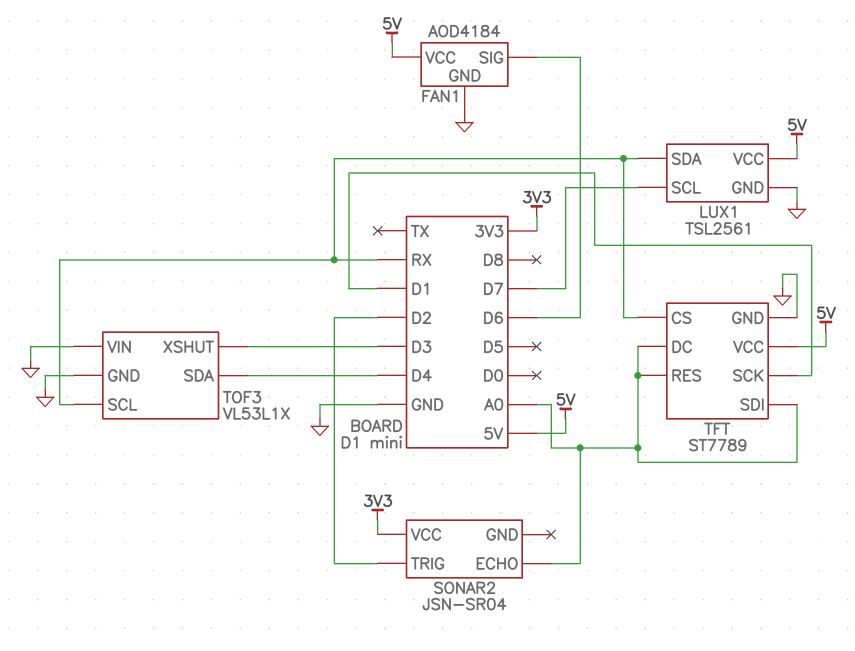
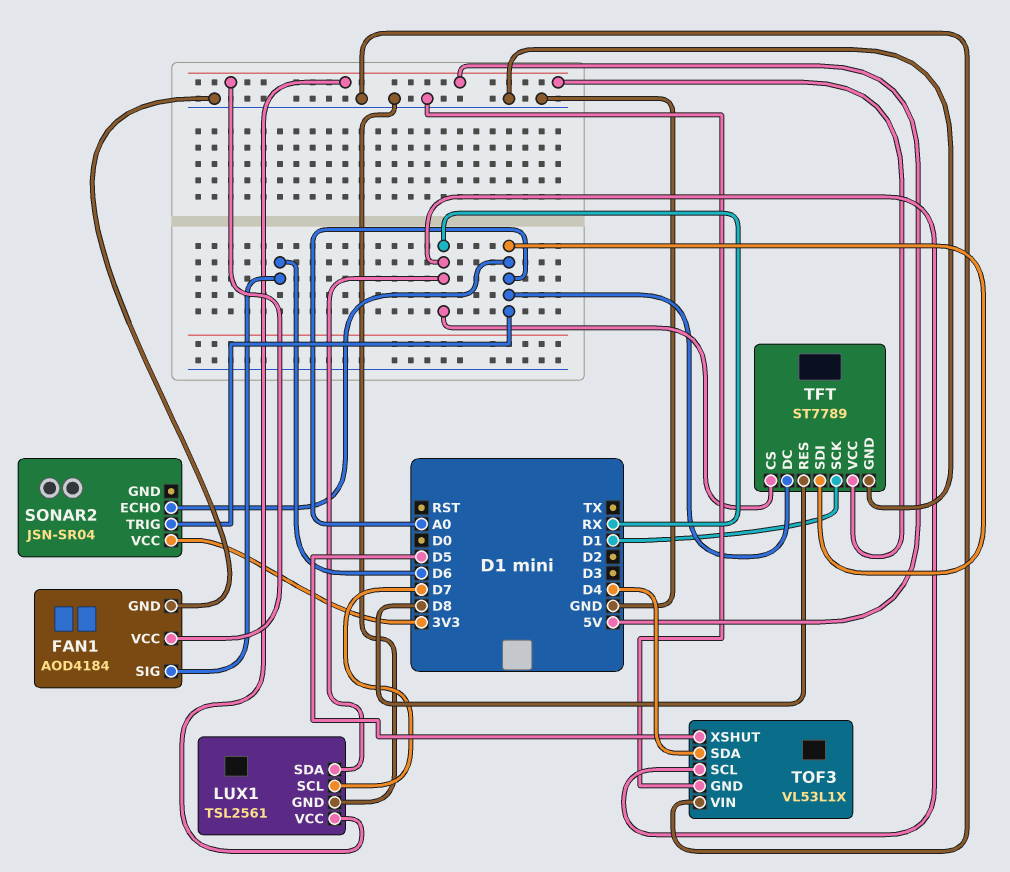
SONAR2 pin TRIG: D2 -> A0
TFT pin RES: A0 -> D8
TOF3 pin XSHUT: D3 -> D5

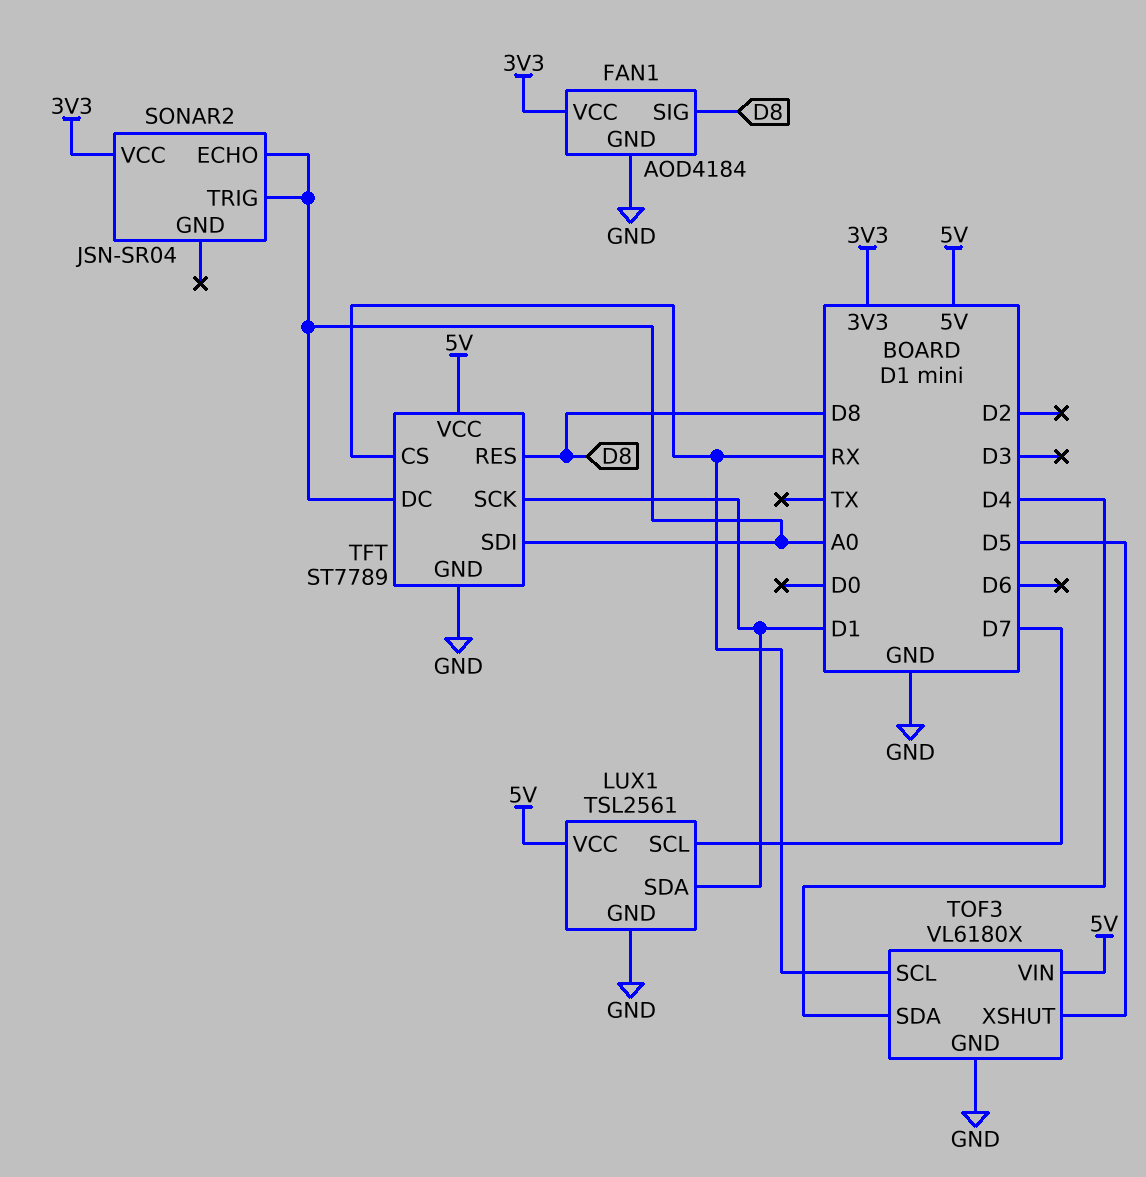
FAN1 pin SIG: D6 -> D8
FAN1 pin VCC: 5V -> 3V3
LUX1 pin SDA: RX -> D1
TOF3: VL53L1X -> VL6180X
TOF3 pin VIN: GND -> 5V

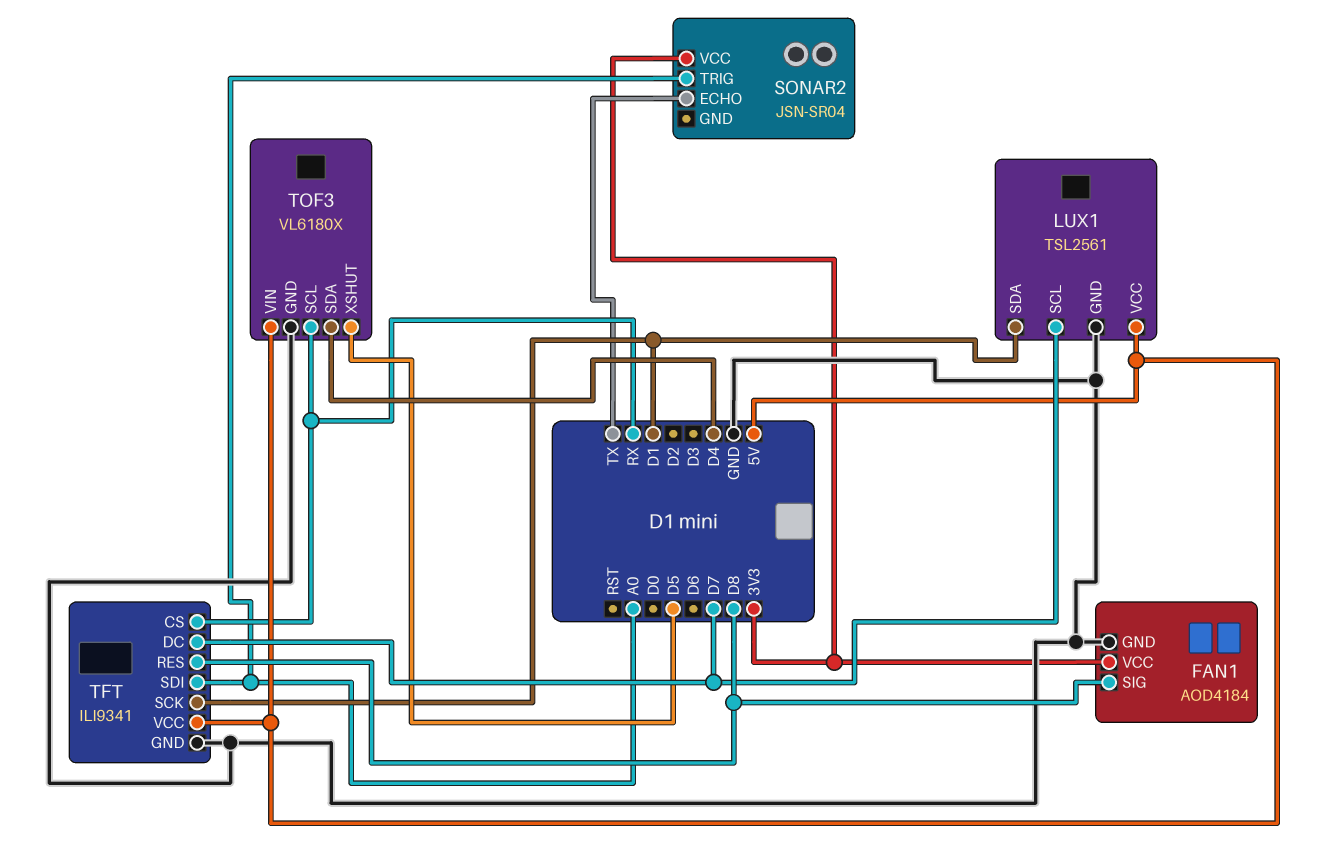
SONAR2 pin ECHO: A0 -> TX
TFT: ST7789 -> ILI9341
TFT pin DC: A0 -> D7

